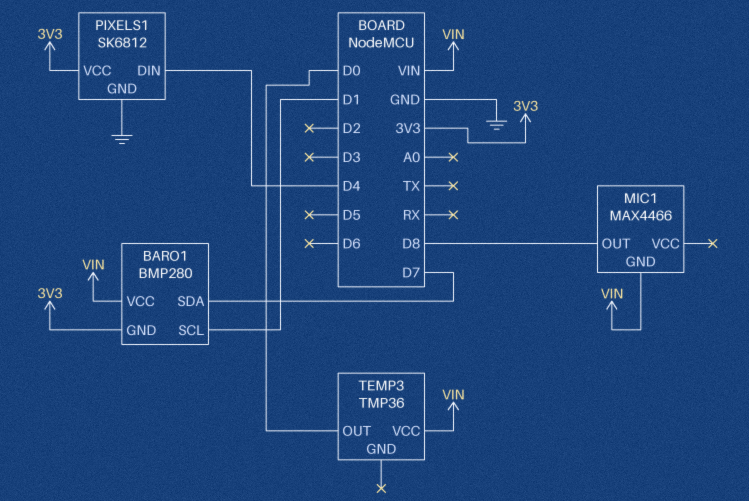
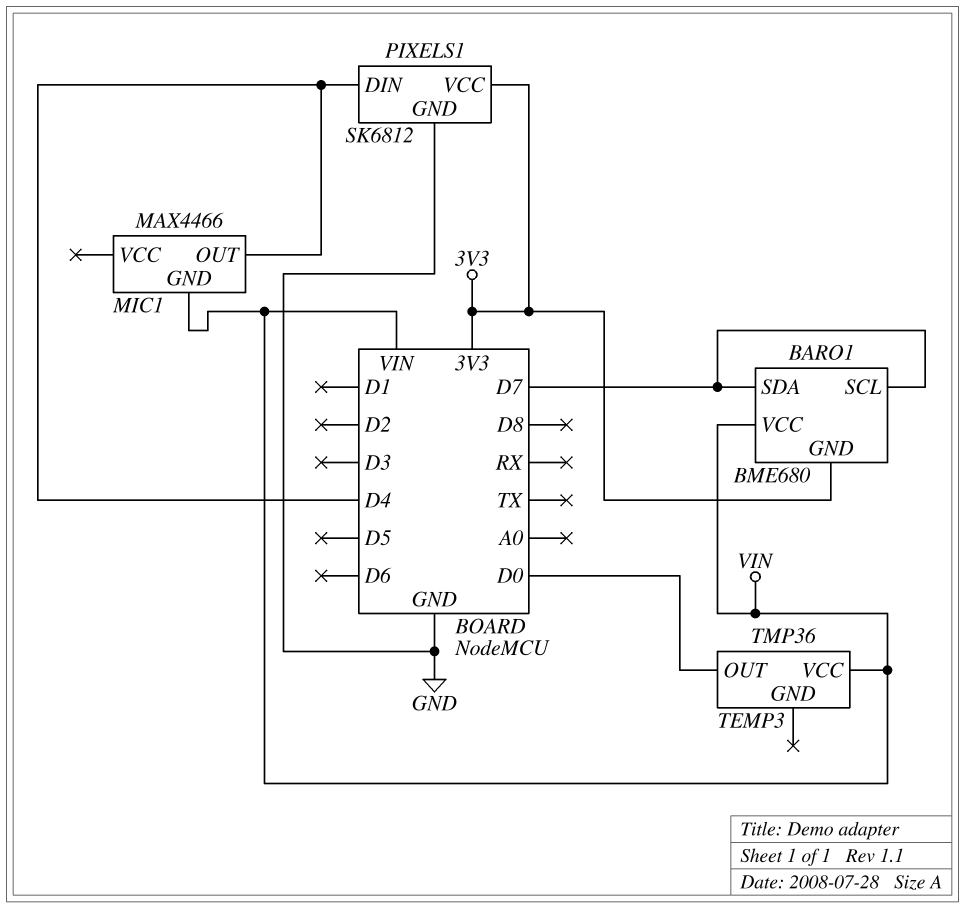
BARO1: BMP280 -> BME680
BARO1 pin SCL: D1 -> D7
MIC1 pin OUT: D8 -> D4

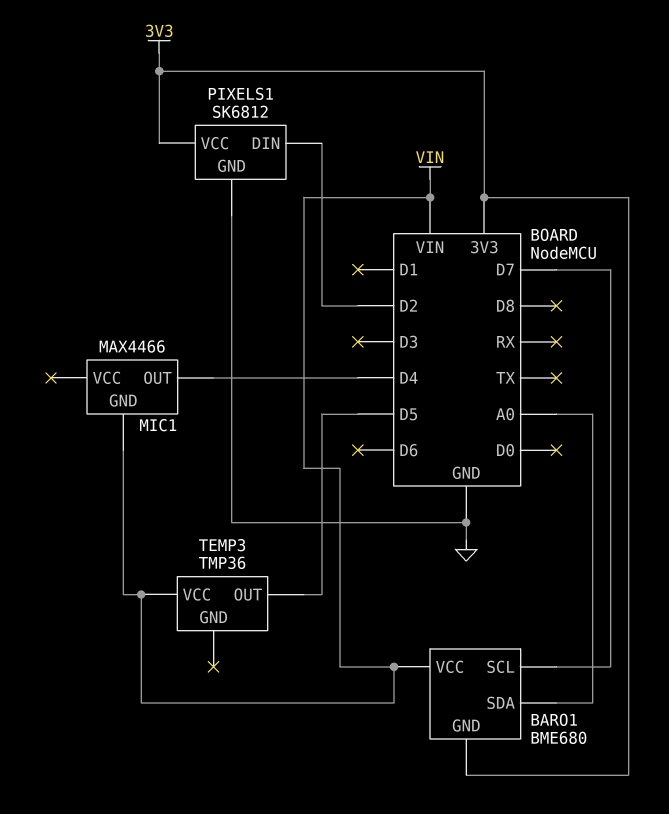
BARO1 pin SDA: D7 -> A0
PIXELS1 pin DIN: D4 -> D2
TEMP3 pin OUT: D0 -> D5

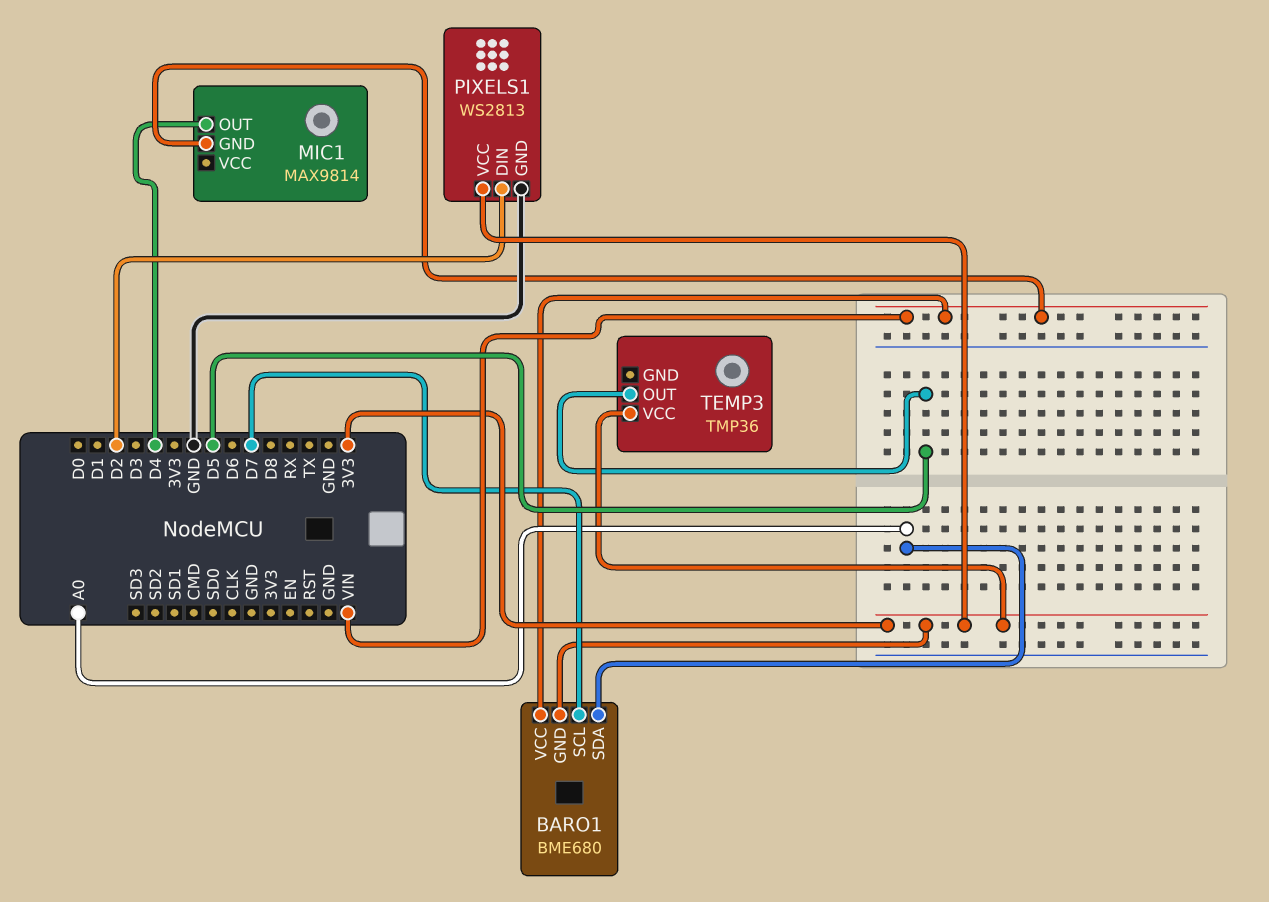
MIC1: MAX4466 -> MAX9814
PIXELS1: SK6812 -> WS2813
TEMP3 pin VCC: VIN -> 3V3

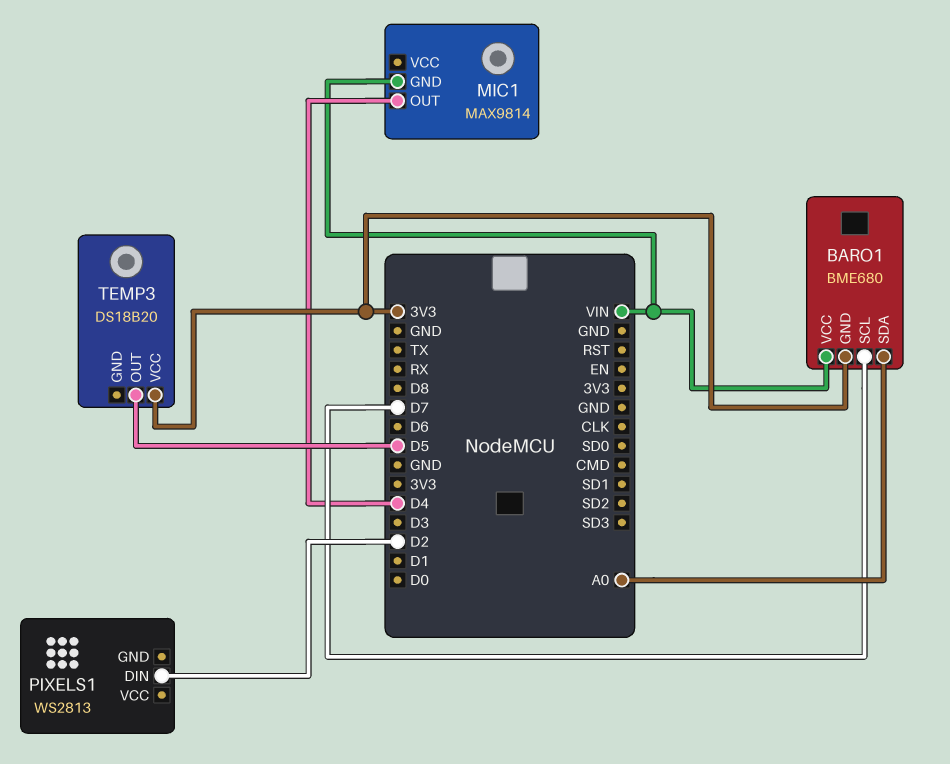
PIXELS1 pin GND: GND -> none
PIXELS1 pin VCC: 3V3 -> none
TEMP3: TMP36 -> DS18B20

